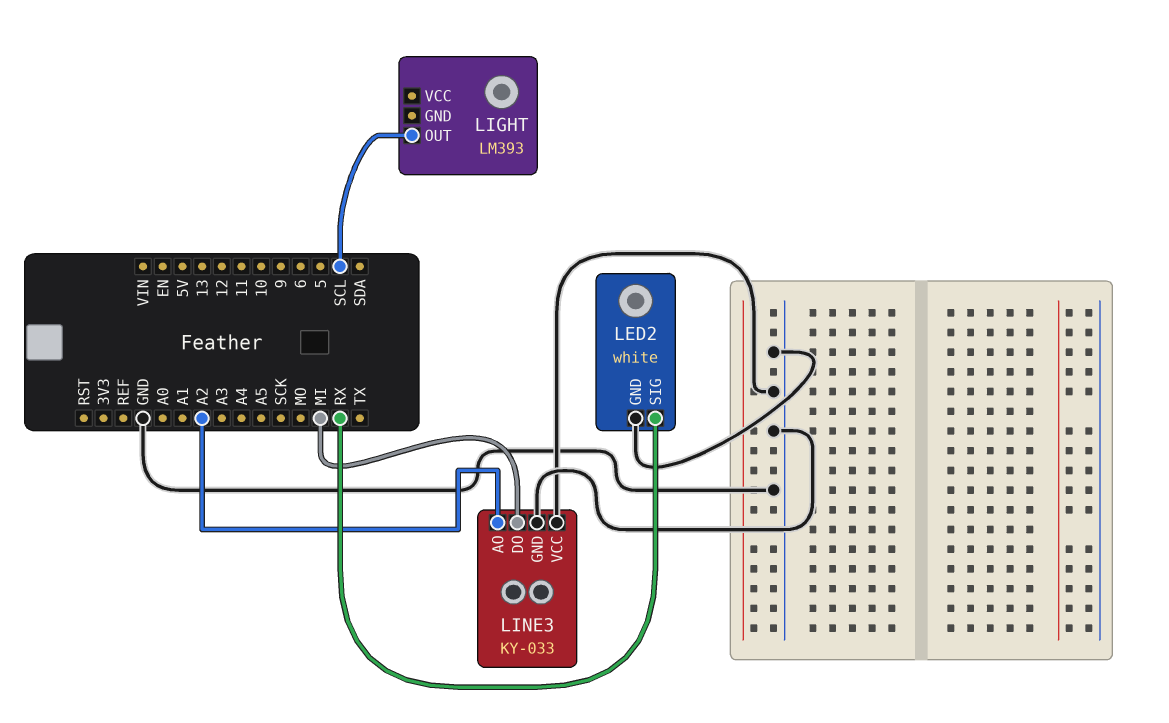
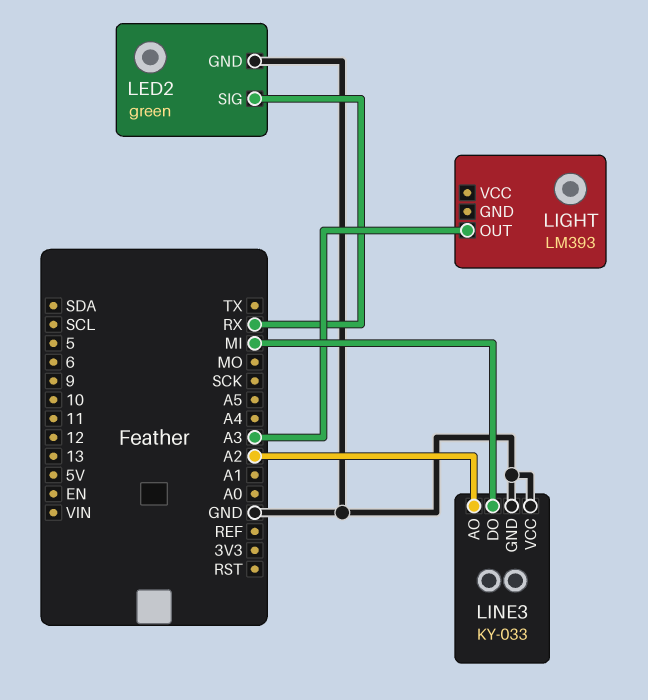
LED2: white -> green
LIGHT pin OUT: SCL -> A3

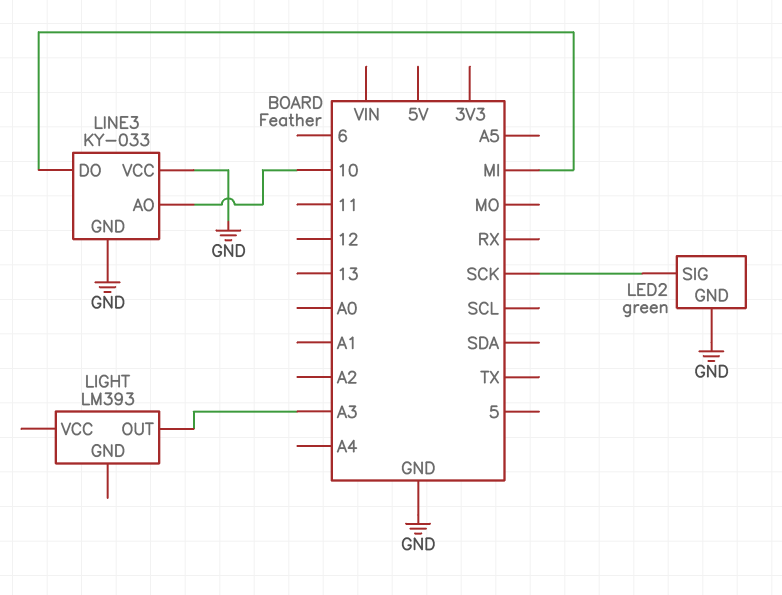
LED2 pin SIG: RX -> SCK
LINE3 pin AO: A2 -> 10

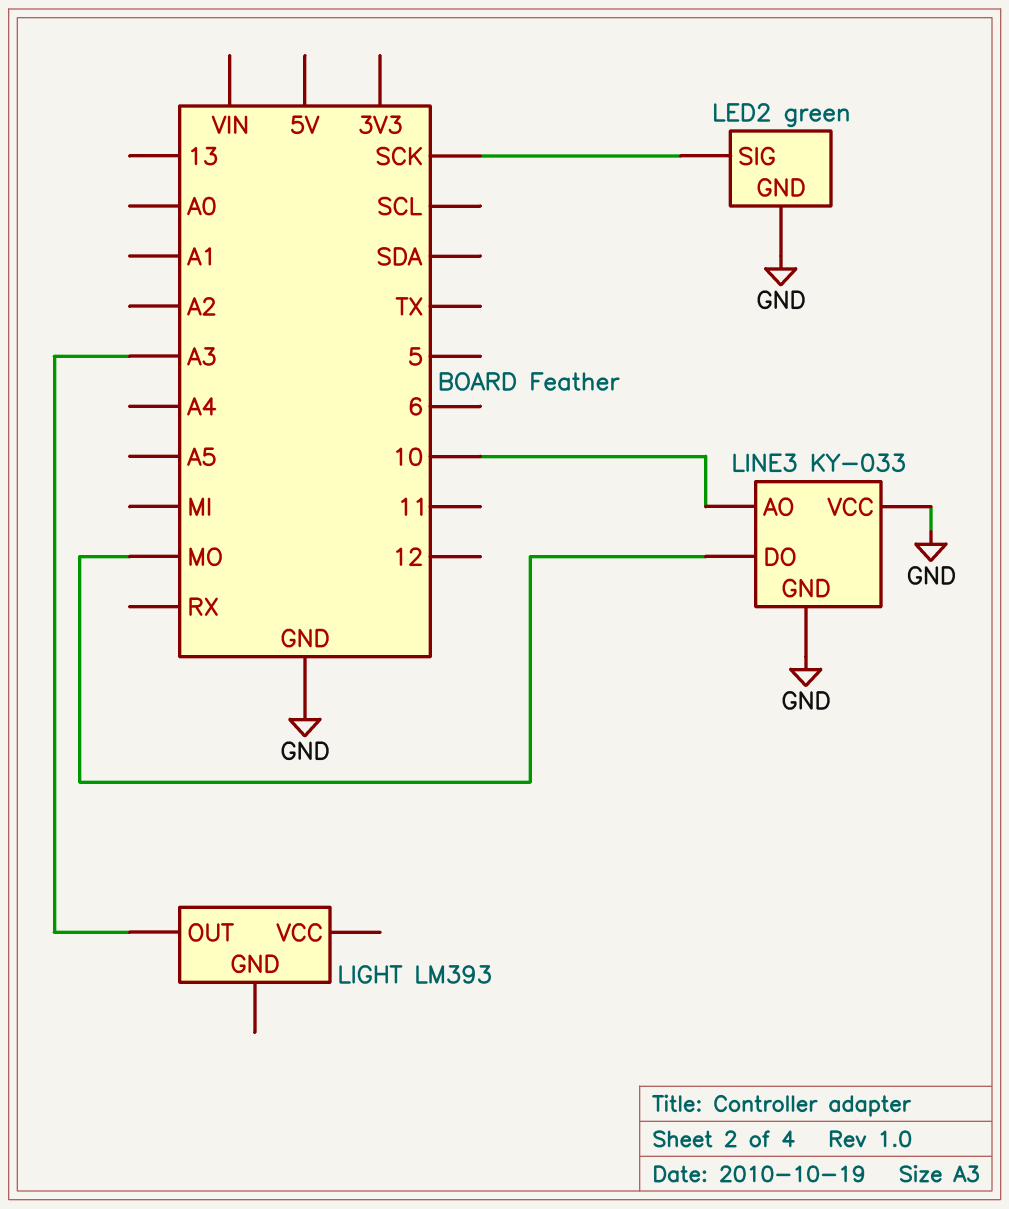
LINE3 pin DO: MI -> MO

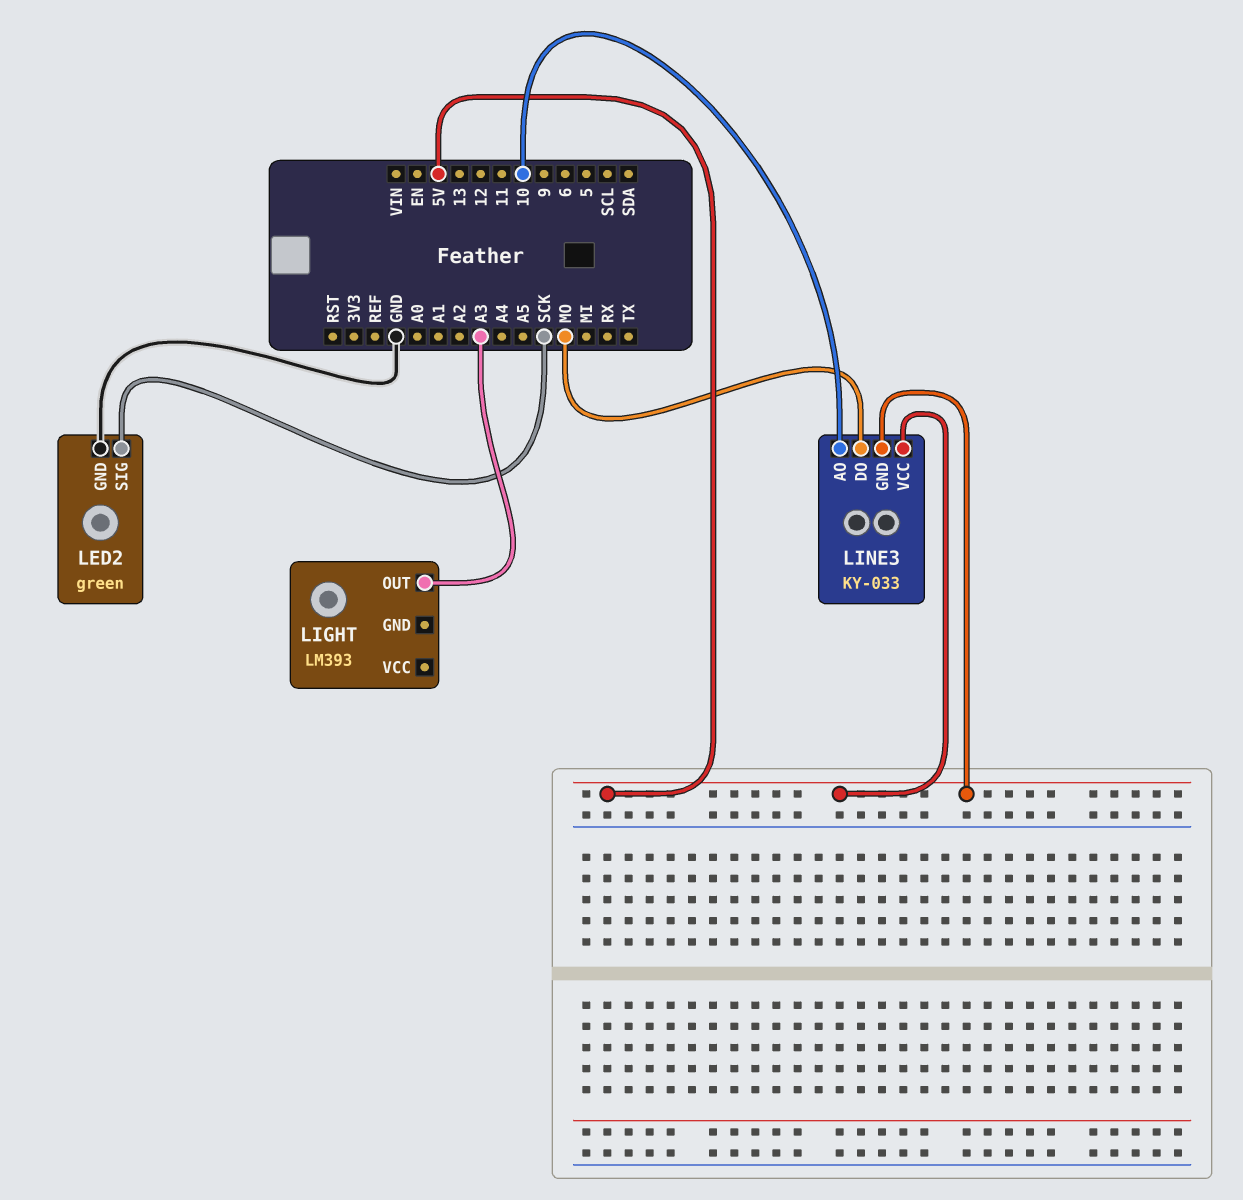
LINE3 pin GND: GND -> 5V
LINE3 pin VCC: GND -> 5V

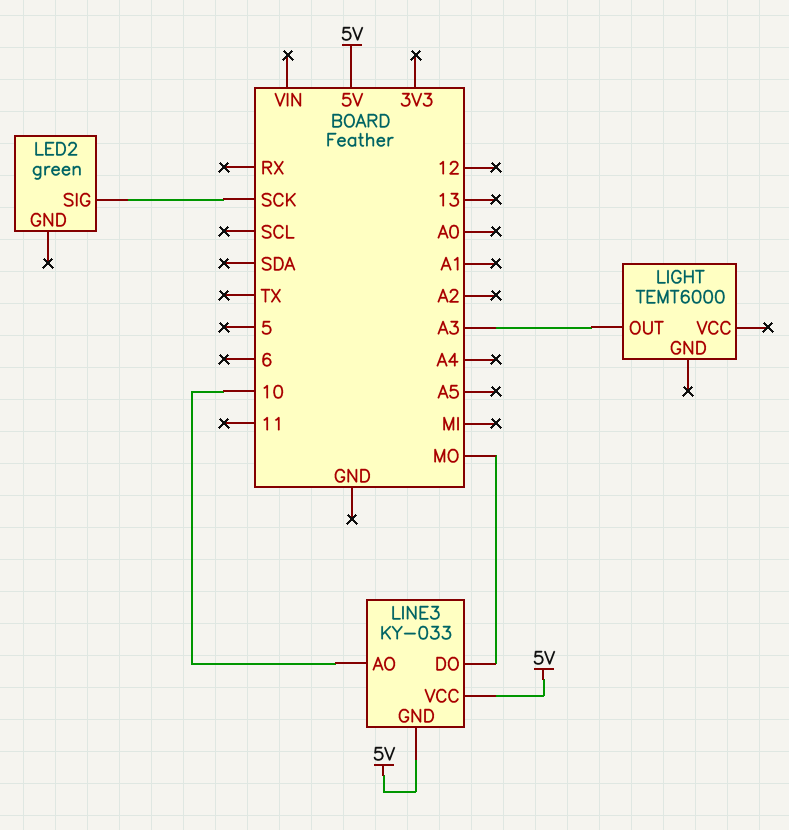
LED2 pin GND: GND -> none
LIGHT: LM393 -> TEMT6000

